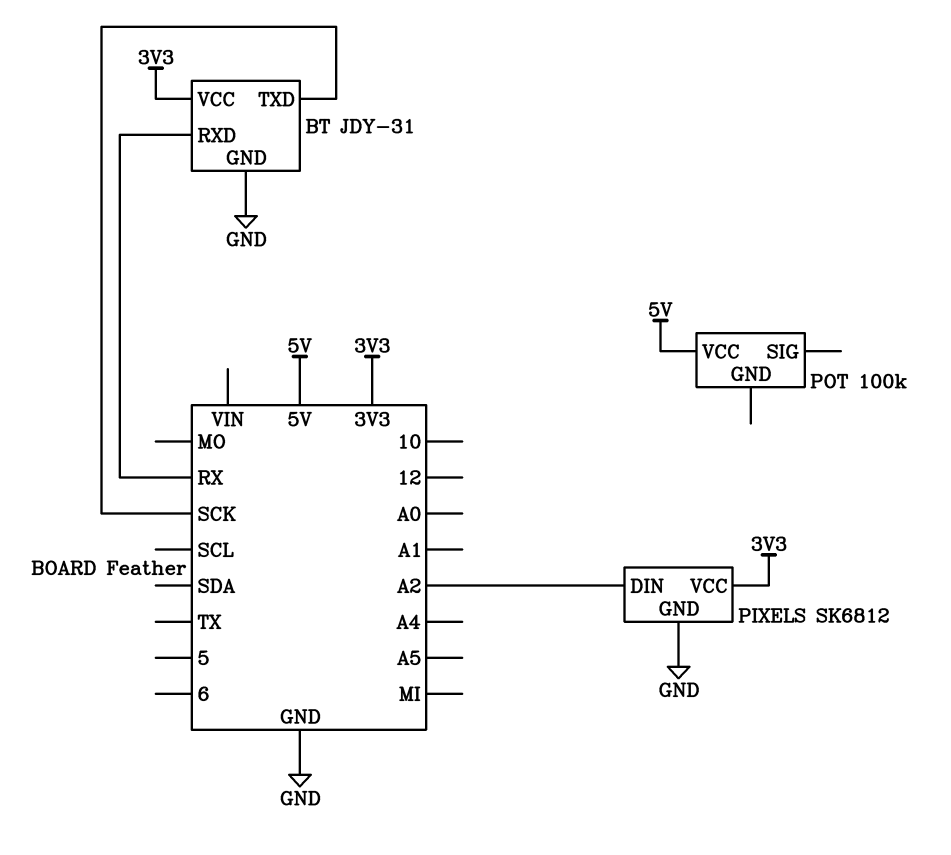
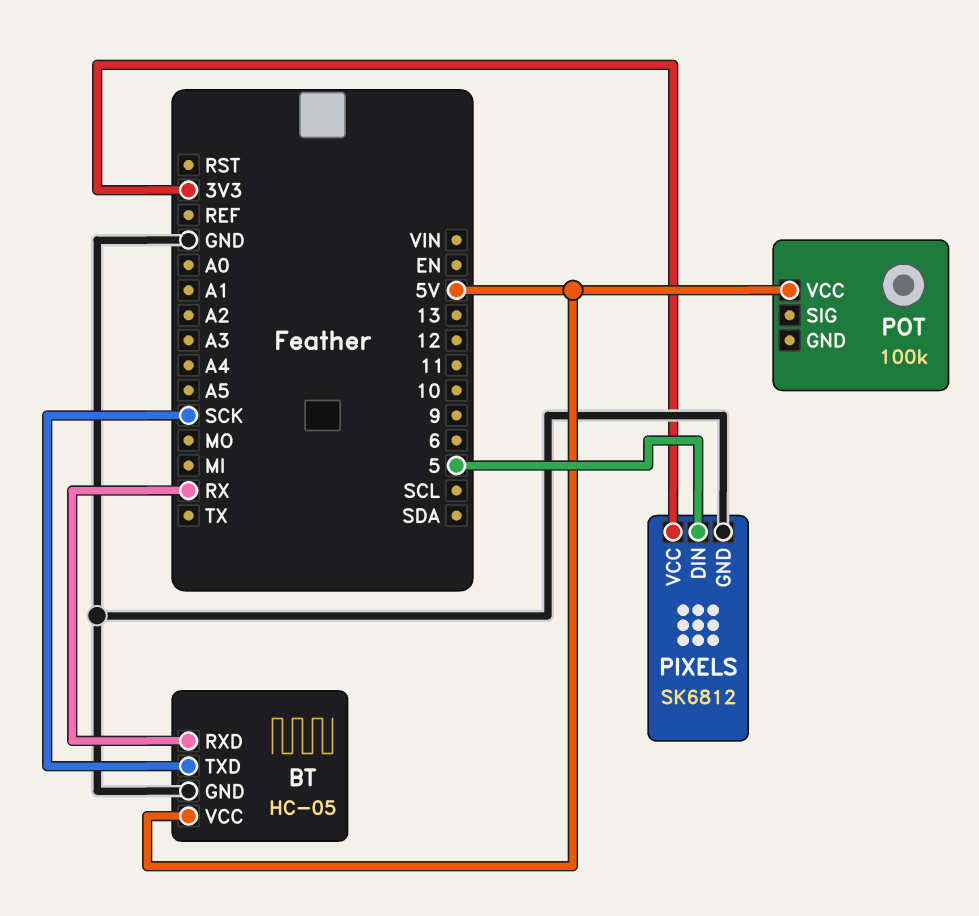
BT: JDY-31 -> HC-05
BT pin VCC: 3V3 -> 5V
PIXELS pin DIN: A2 -> 5

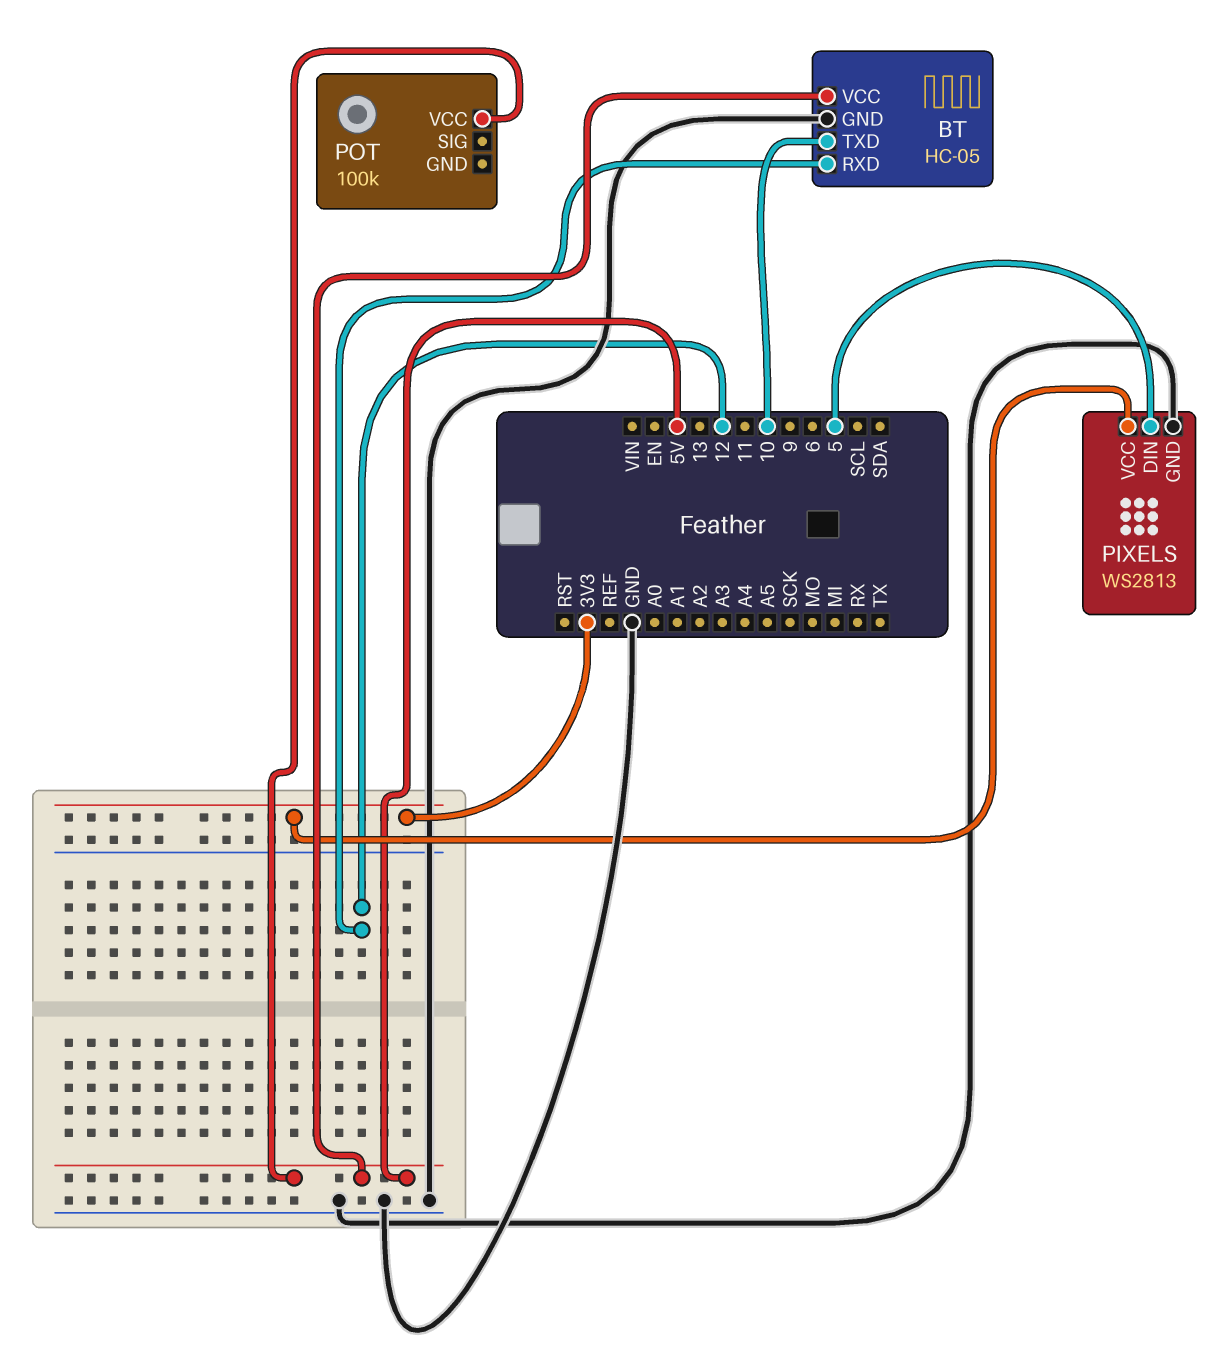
BT pin RXD: RX -> 12
BT pin TXD: SCK -> 10
PIXELS: SK6812 -> WS2813

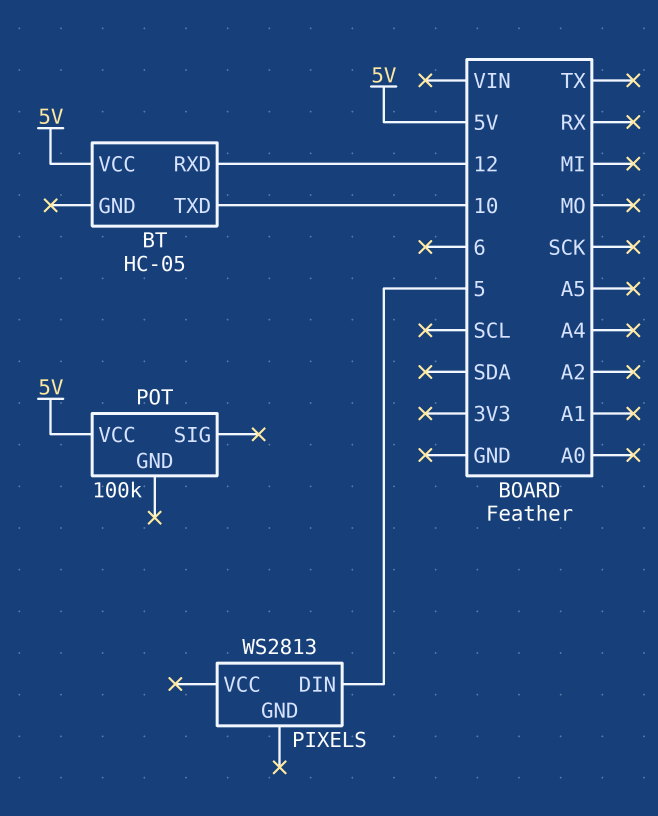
BT pin GND: GND -> none
PIXELS pin GND: GND -> none
PIXELS pin VCC: 3V3 -> none

